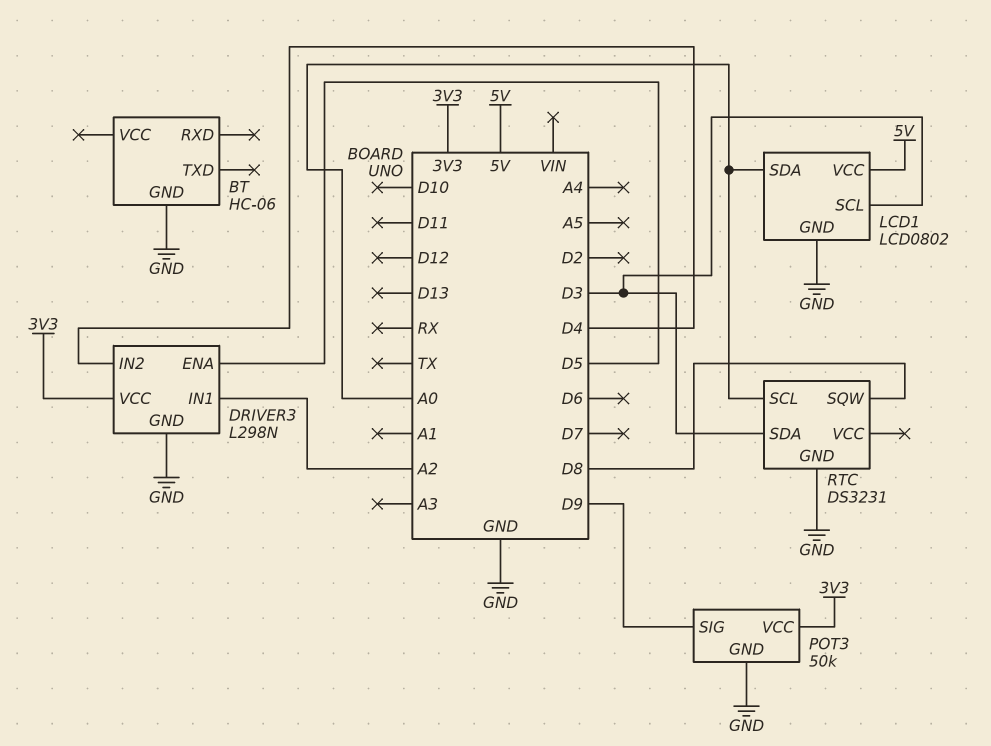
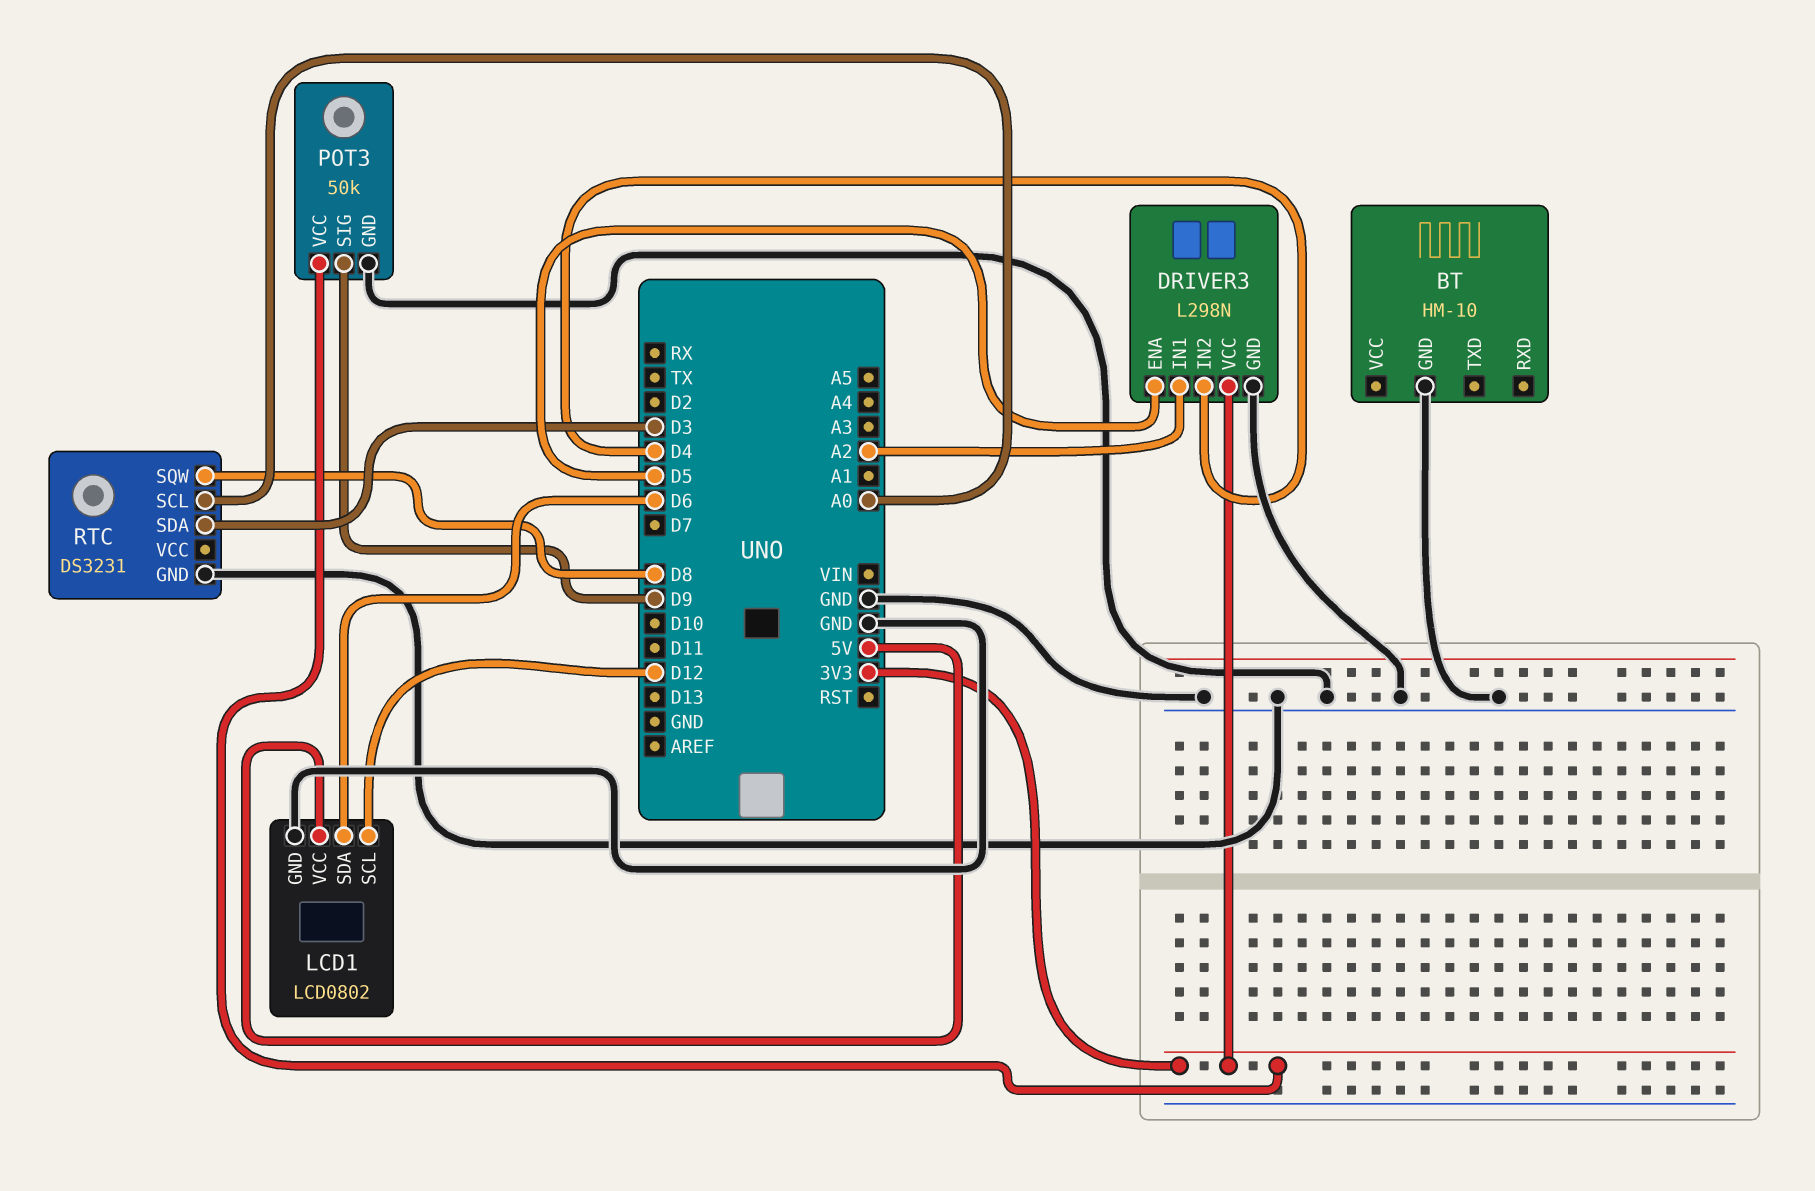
BT: HC-06 -> HM-10
LCD1 pin SCL: D3 -> D12
LCD1 pin SDA: A0 -> D6

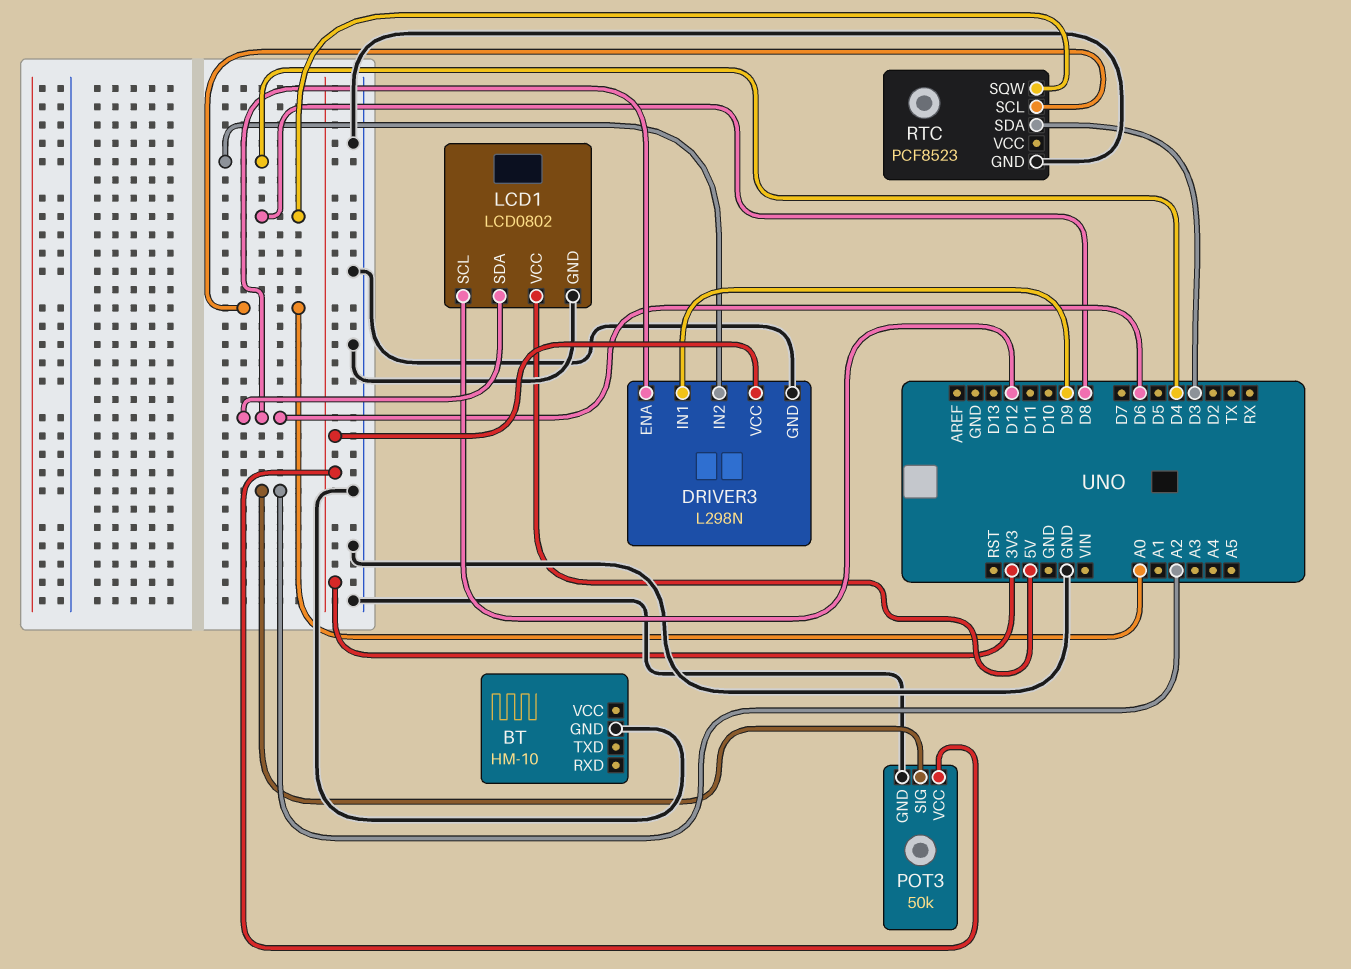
DRIVER3 pin ENA: D5 -> D6
DRIVER3 pin IN1: A2 -> D9
POT3 pin SIG: D9 -> A2
RTC: DS3231 -> PCF8523

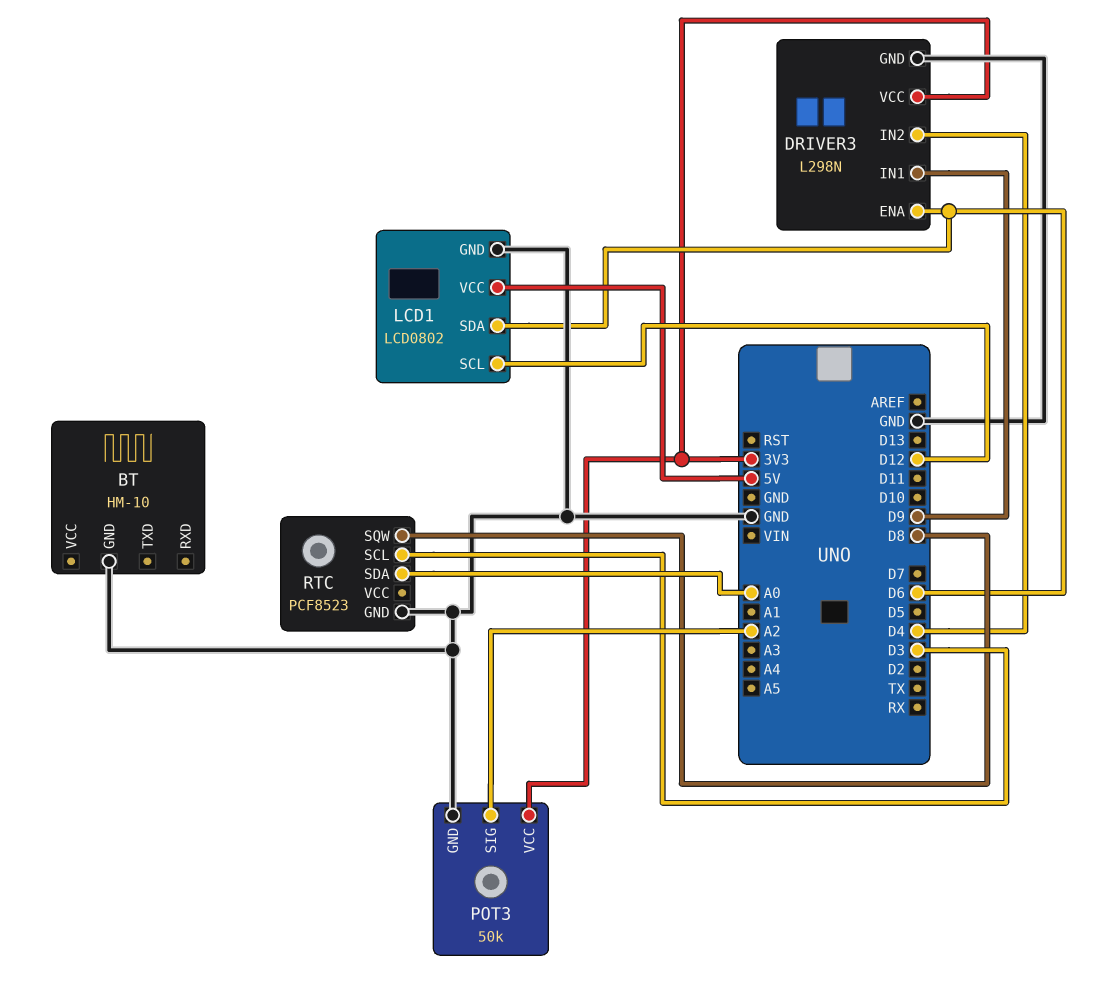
RTC pin SCL: A0 -> D3
RTC pin SDA: D3 -> A0

